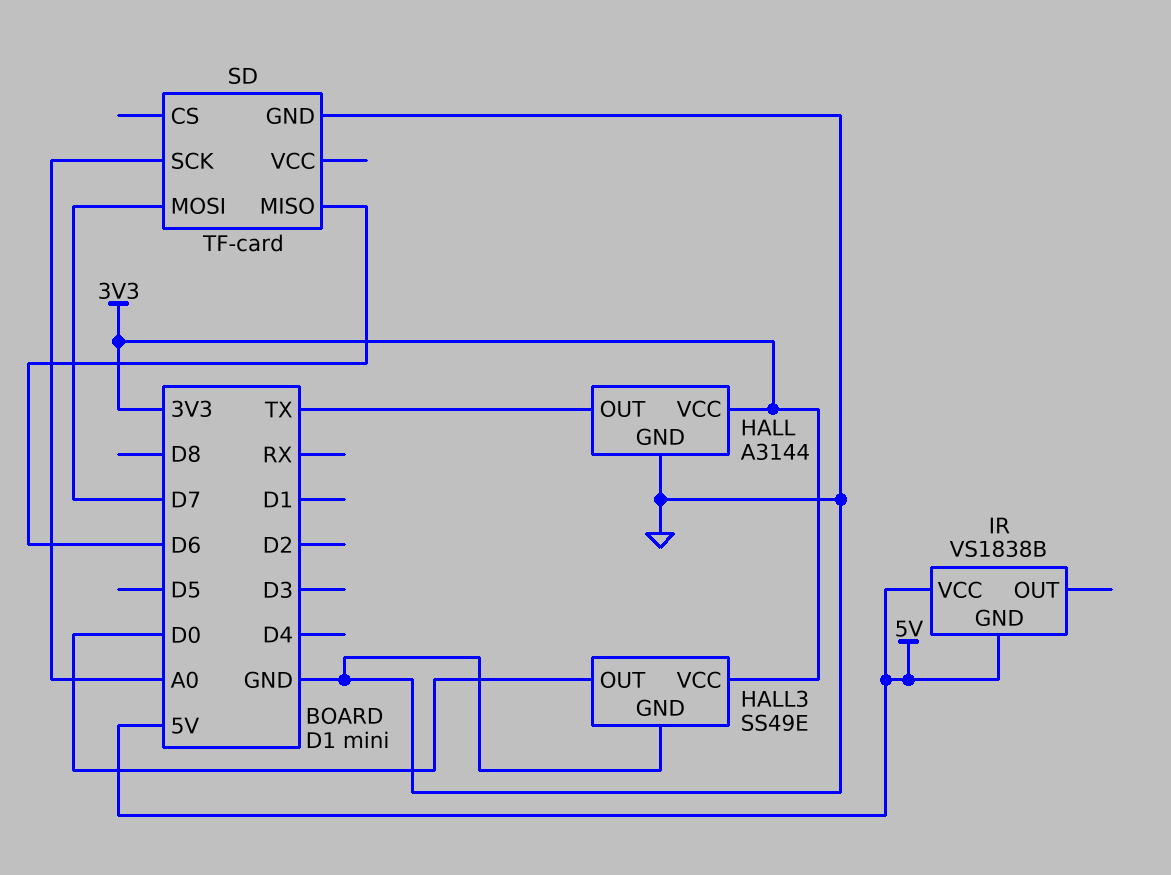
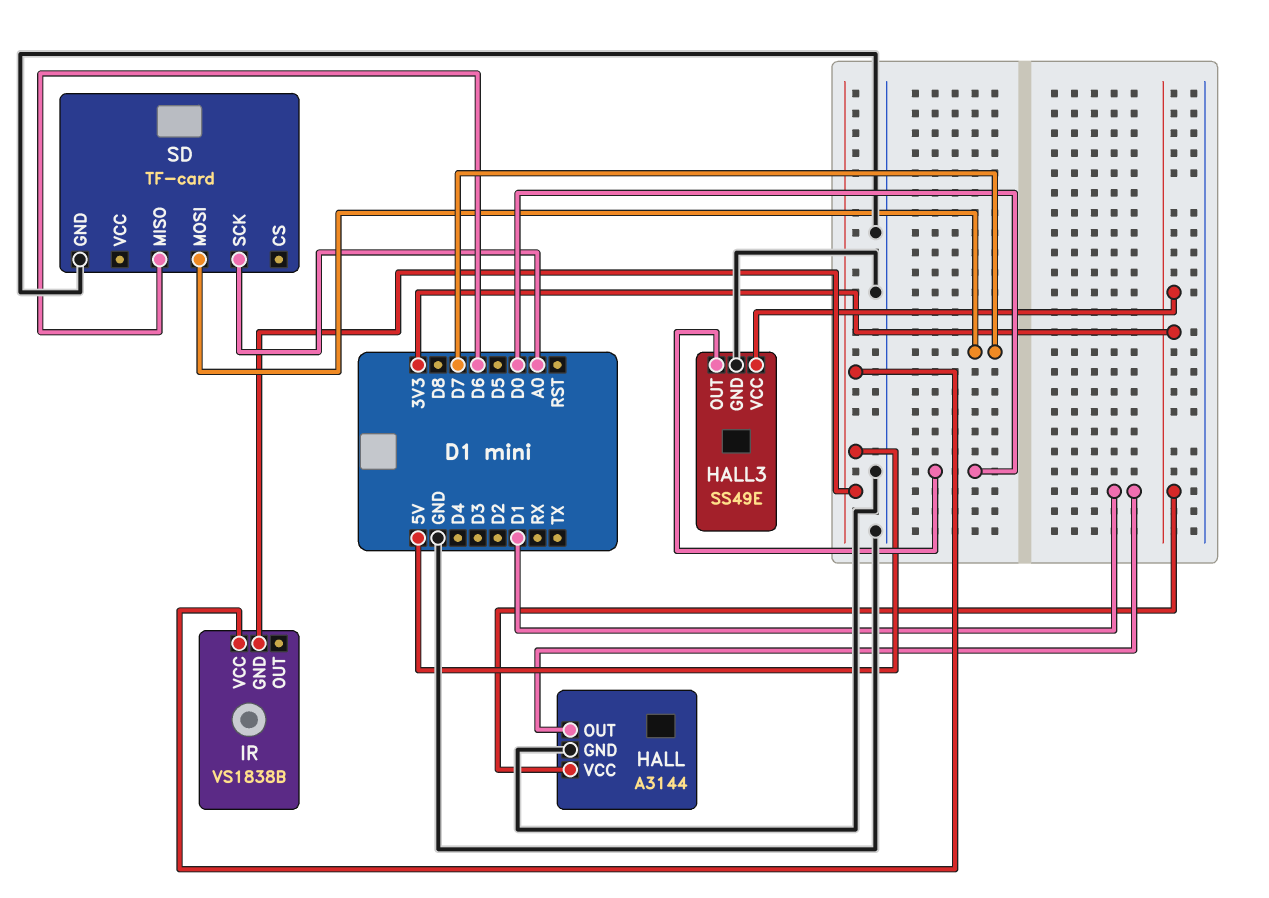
HALL pin OUT: TX -> D1

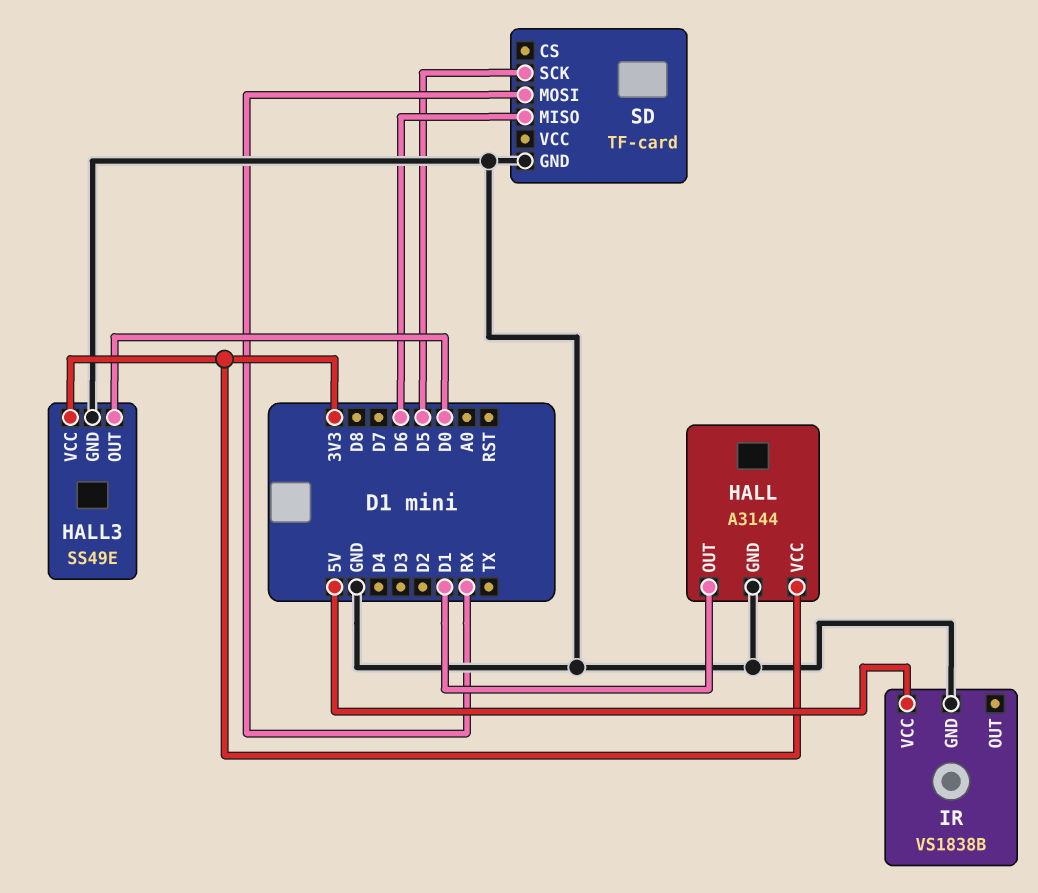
IR pin GND: 5V -> GND
SD pin MOSI: D7 -> RX
SD pin SCK: A0 -> D5

